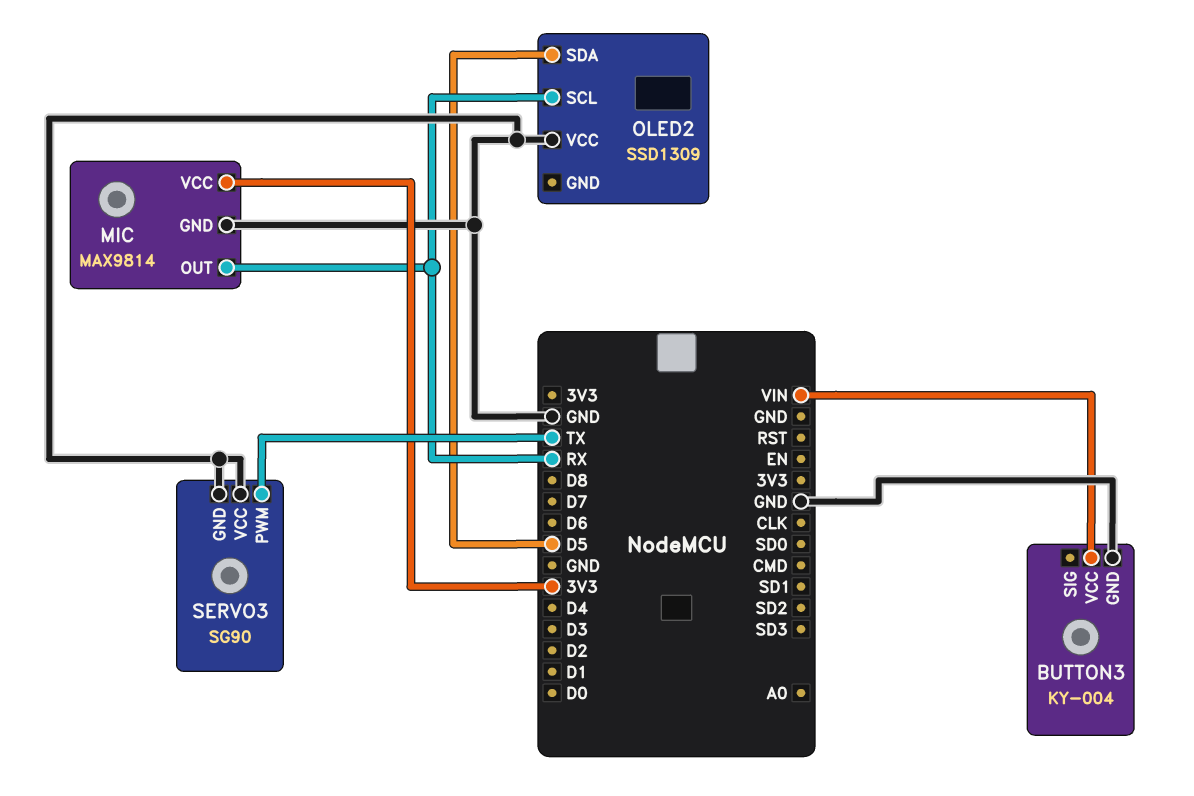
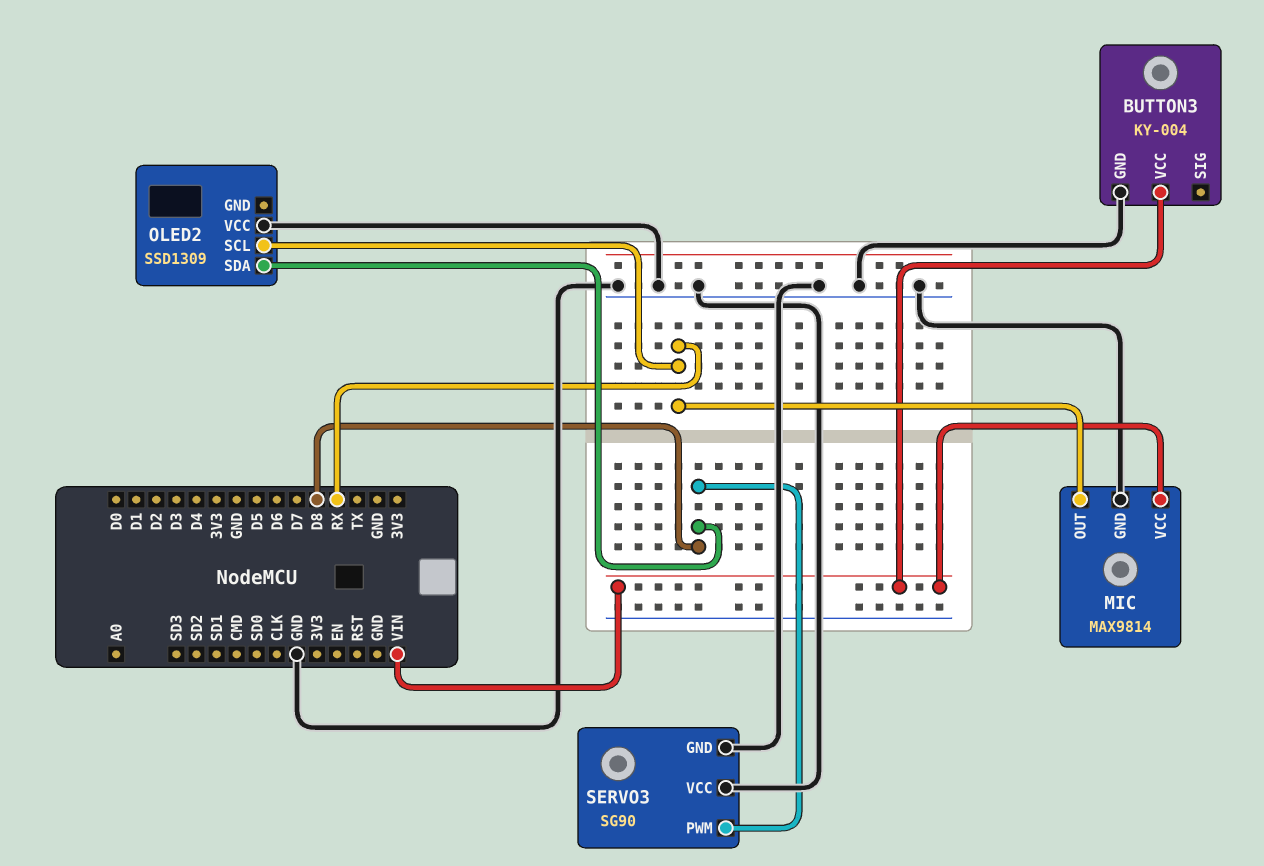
MIC pin VCC: 3V3 -> VIN
OLED2 pin SDA: D5 -> D8
SERVO3 pin PWM: TX -> D8

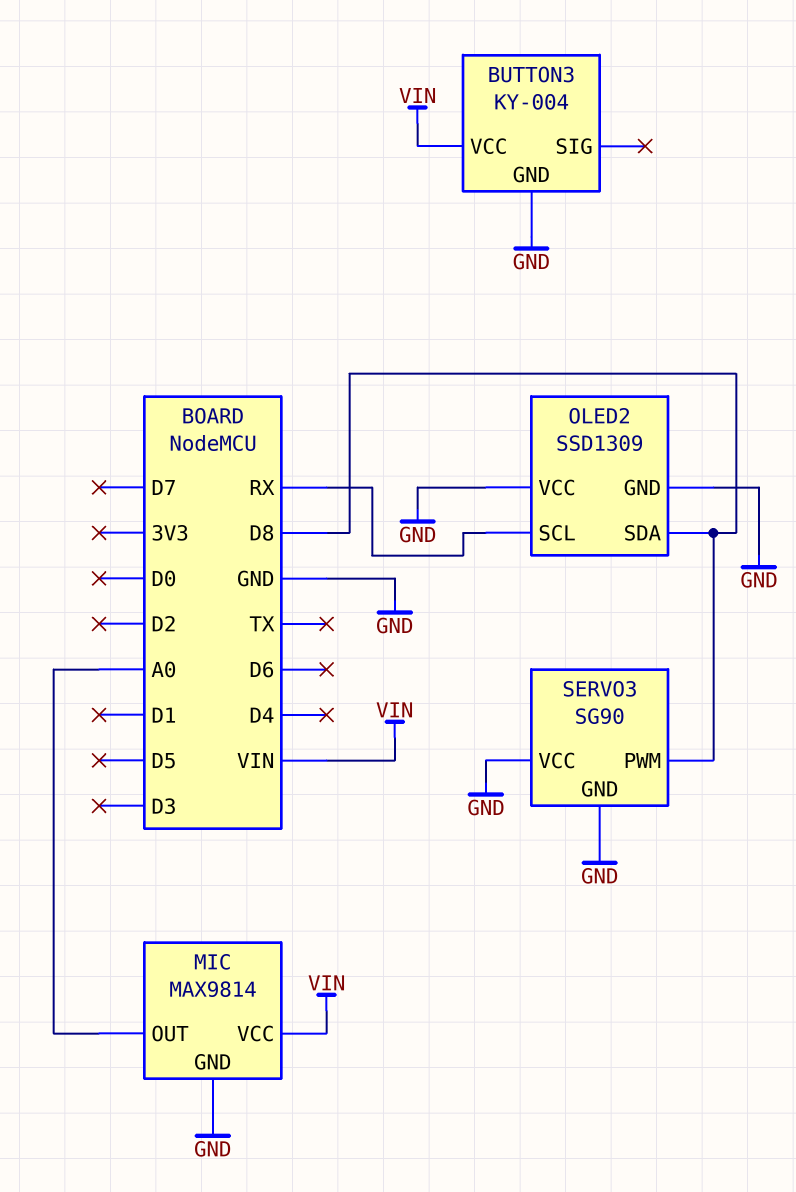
MIC pin OUT: RX -> A0
OLED2 pin GND: none -> GND

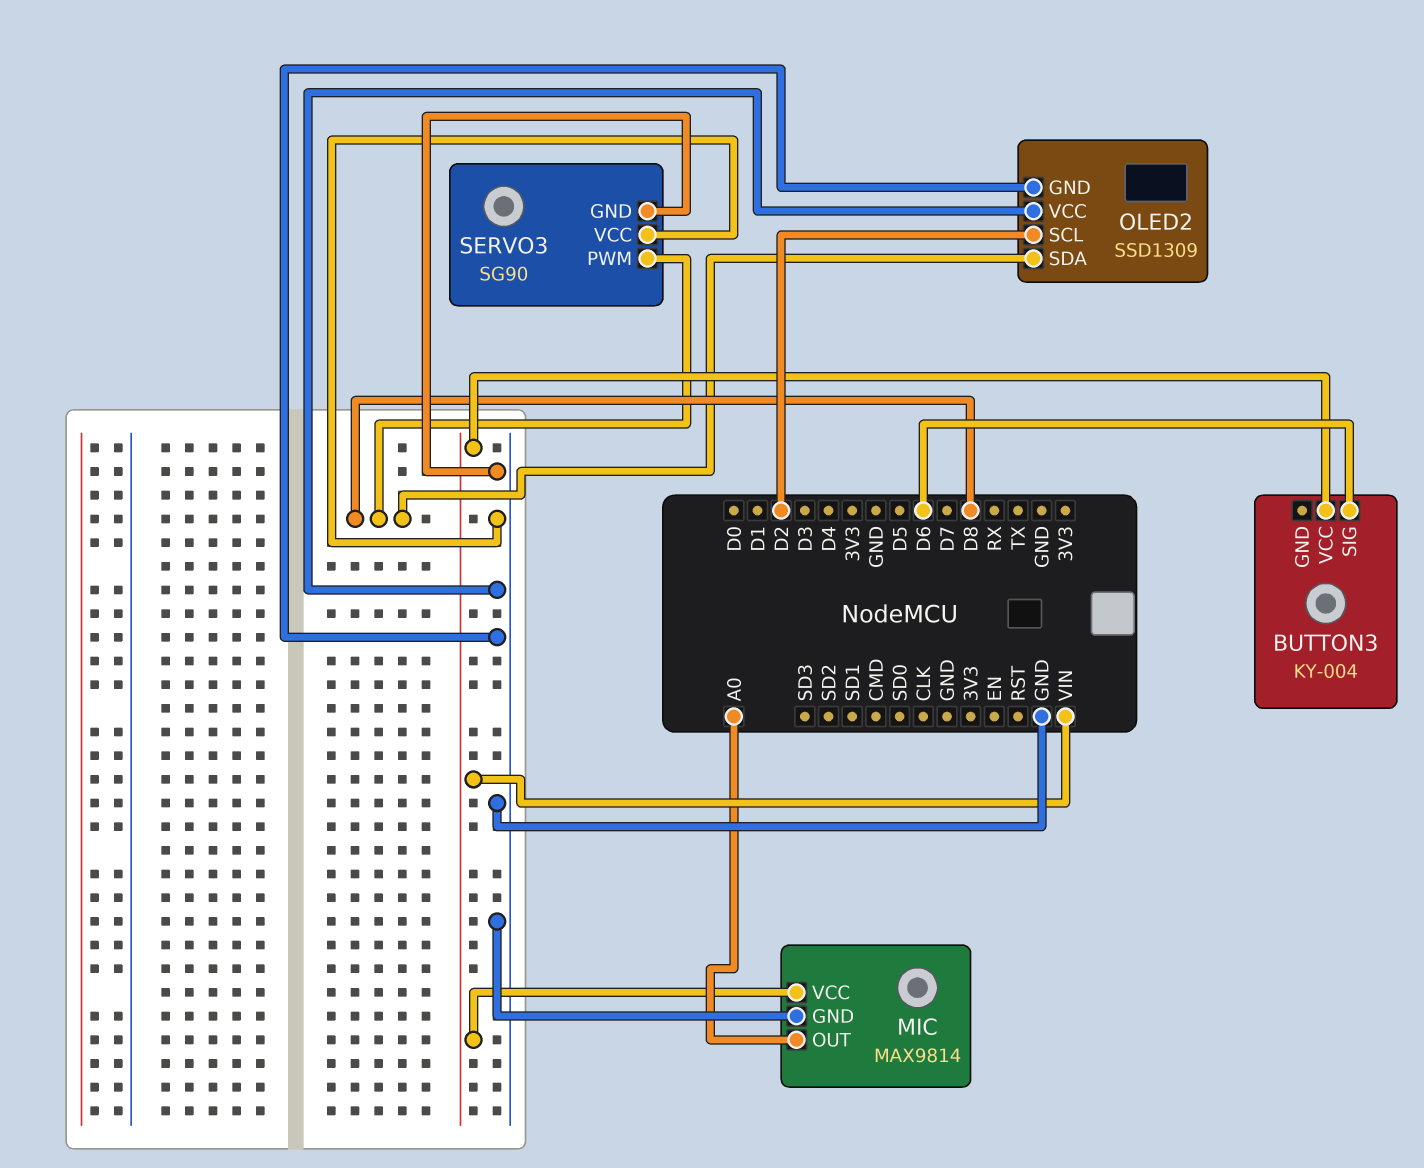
BUTTON3 pin GND: GND -> none
BUTTON3 pin SIG: none -> D6
OLED2 pin SCL: RX -> D2

